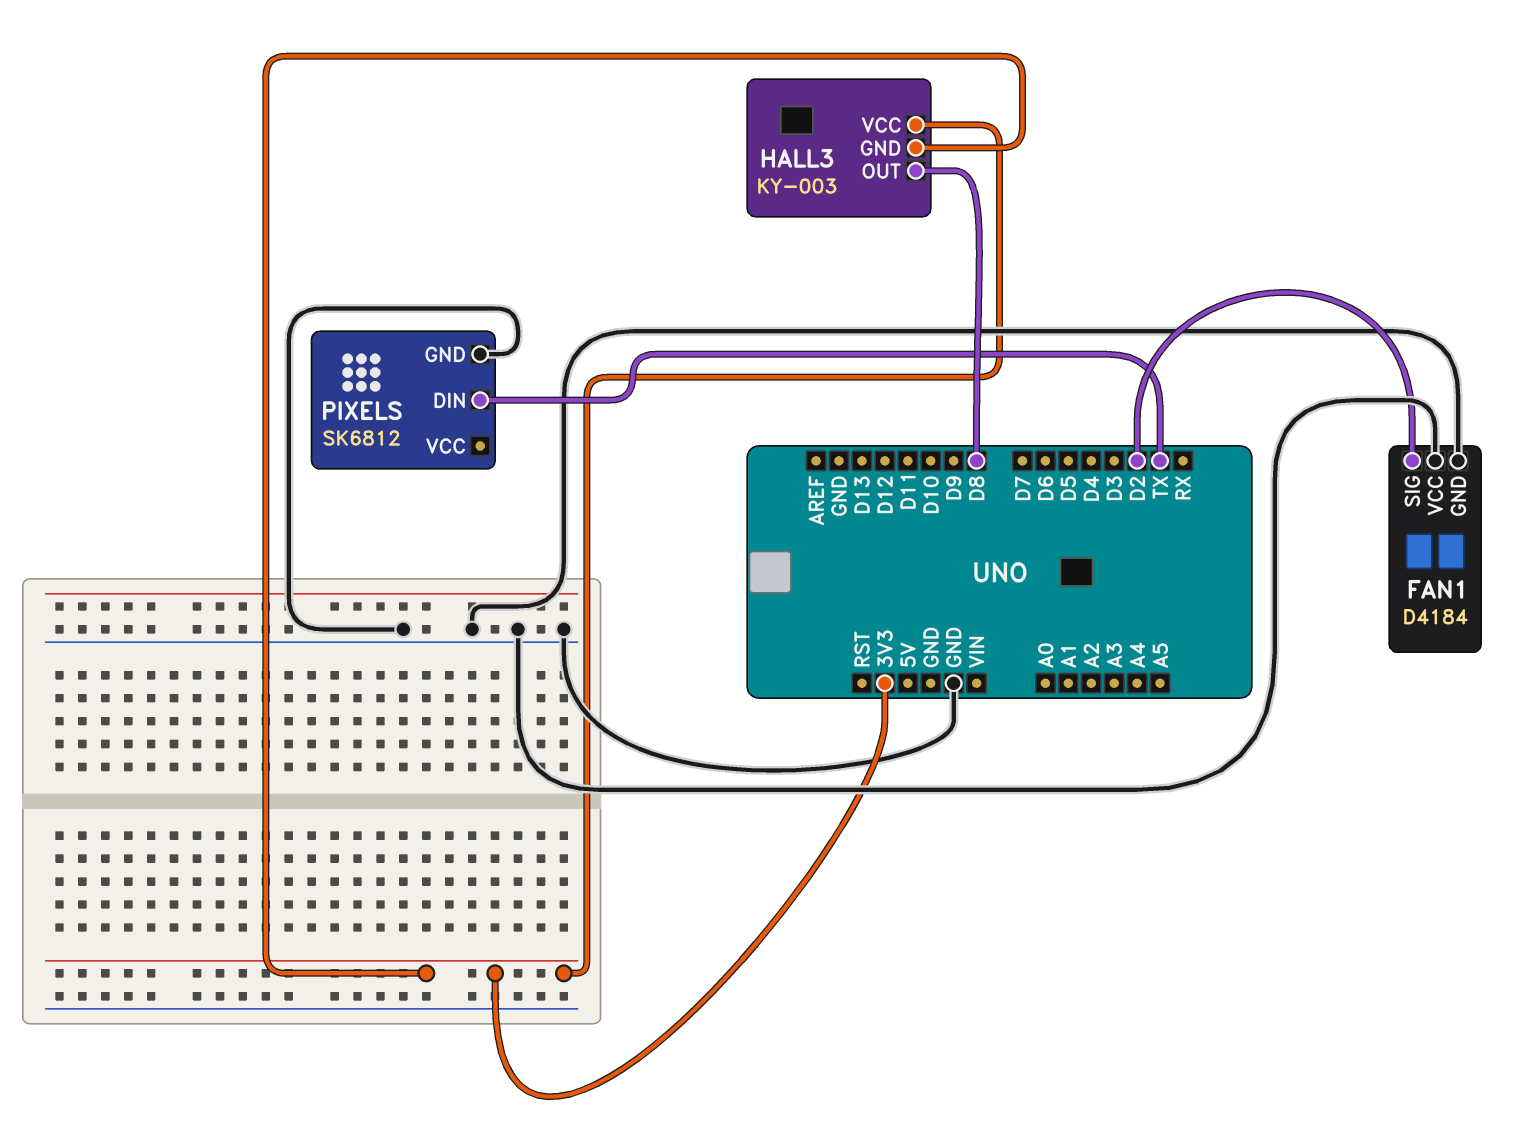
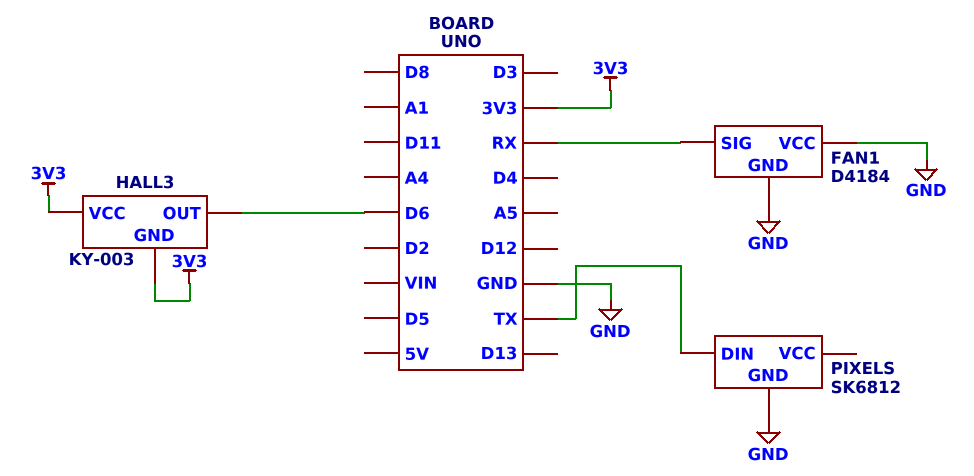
FAN1 pin SIG: D2 -> RX
HALL3 pin OUT: D8 -> D6

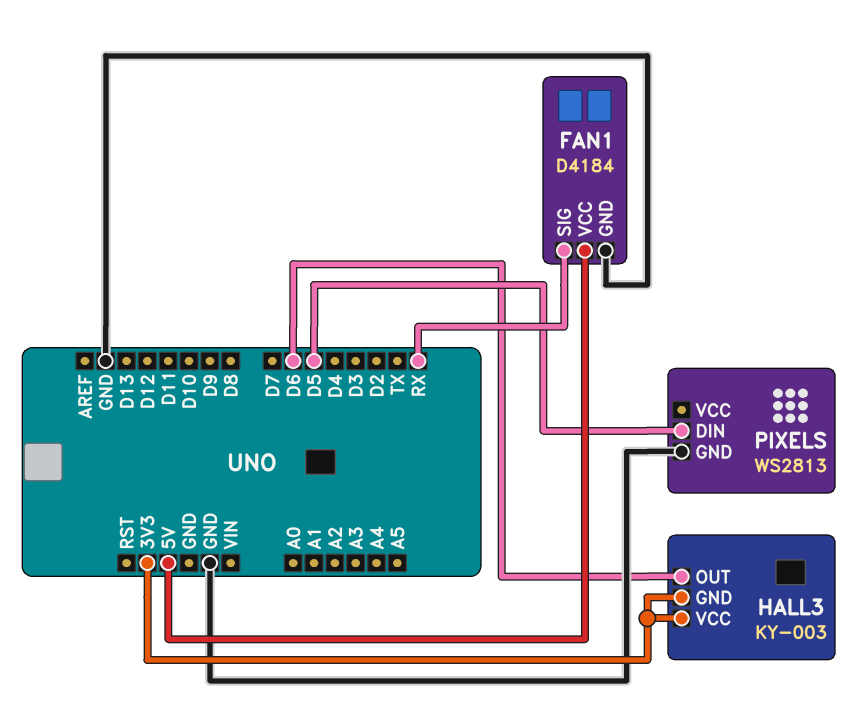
FAN1 pin VCC: GND -> 5V
PIXELS: SK6812 -> WS2813
PIXELS pin DIN: TX -> D5

